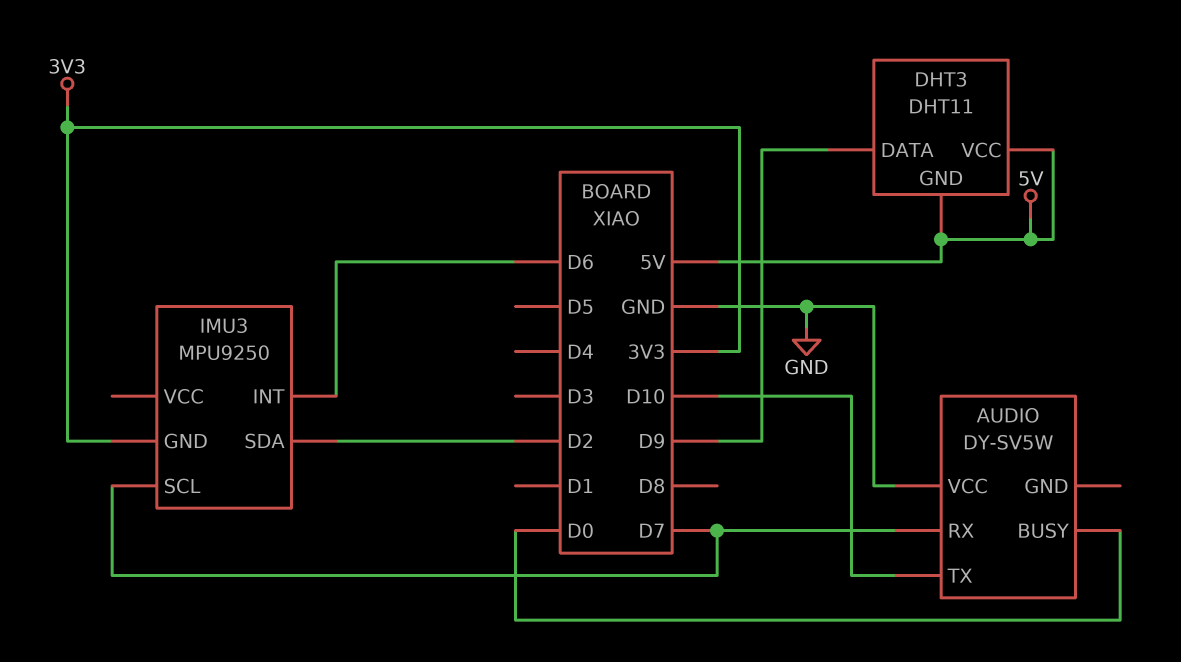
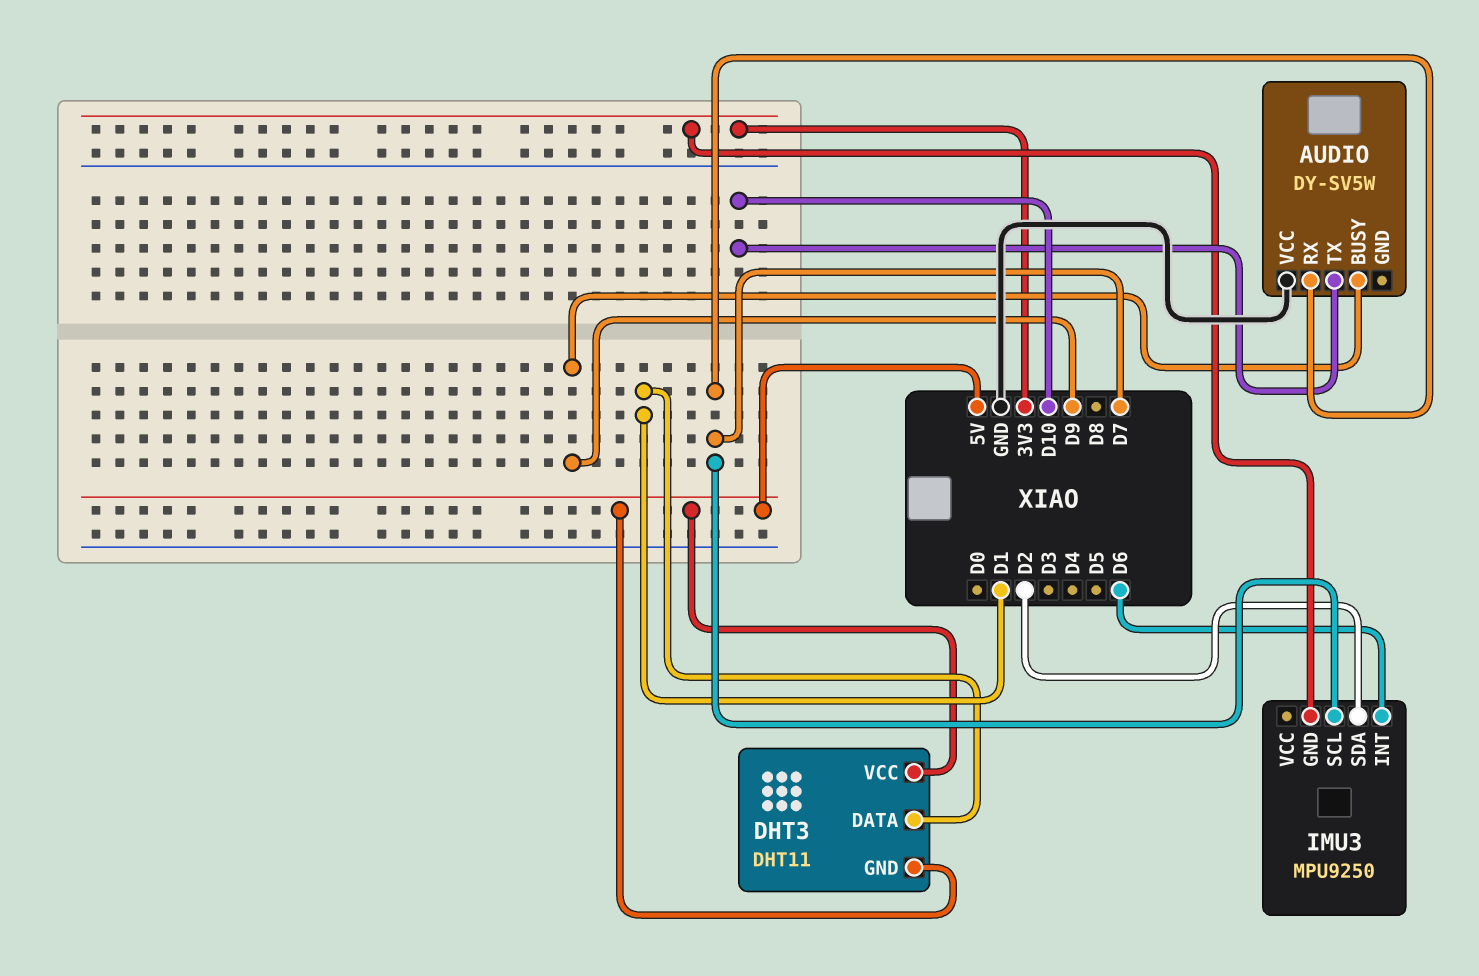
AUDIO pin BUSY: D0 -> D9
DHT3 pin DATA: D9 -> D1

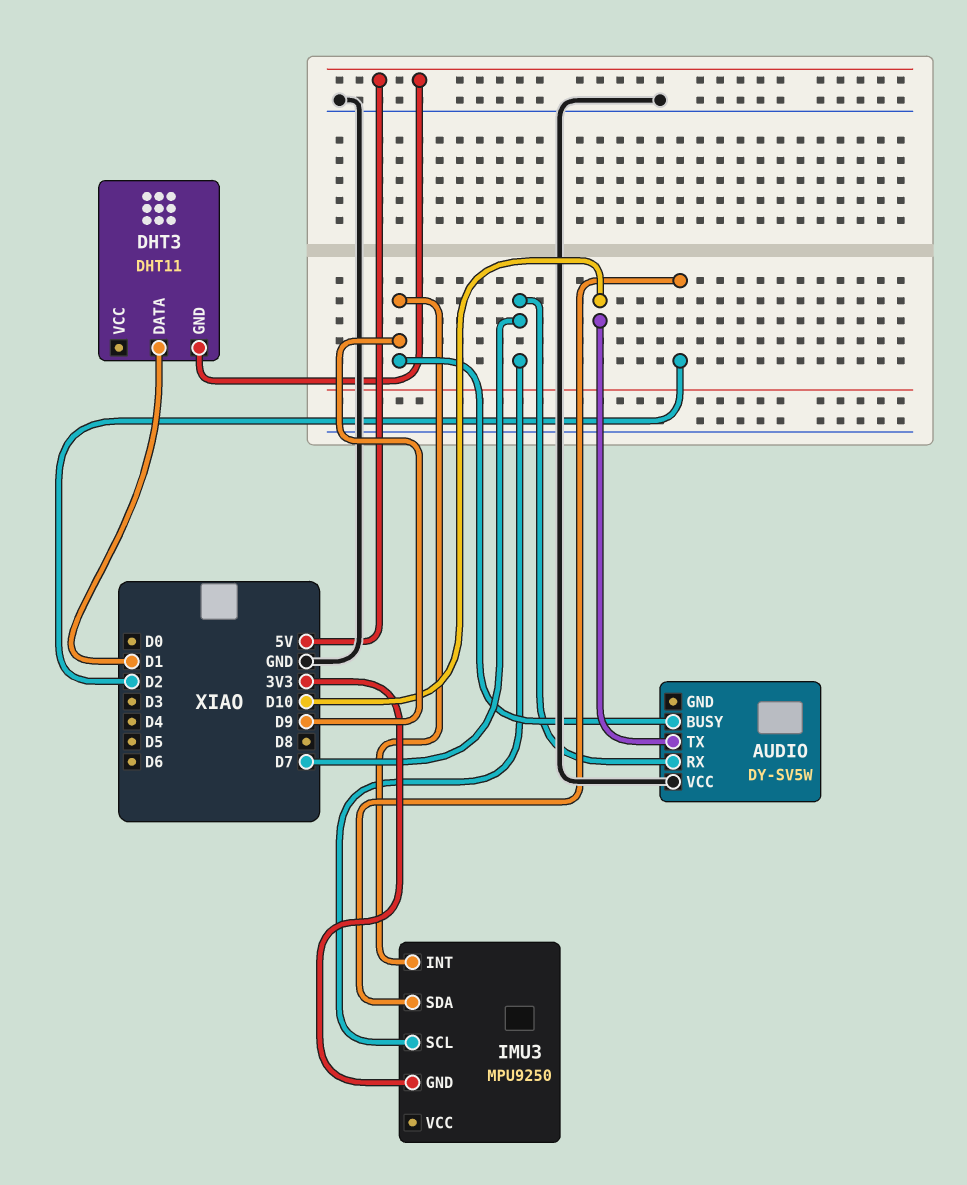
DHT3 pin VCC: 5V -> none
IMU3 pin INT: D6 -> D9

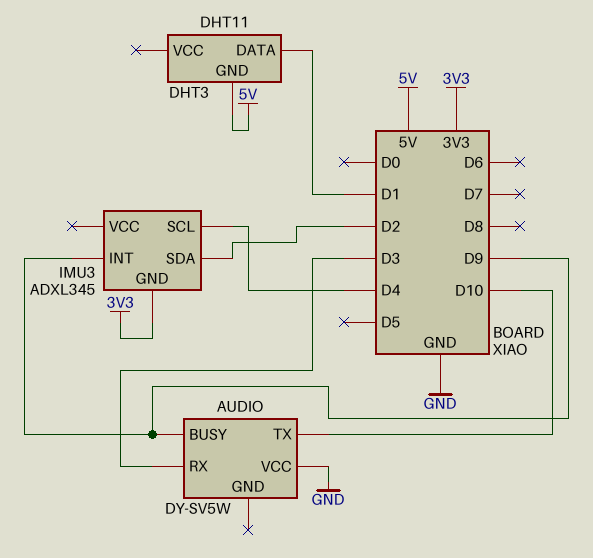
AUDIO pin RX: D7 -> D3
IMU3: MPU9250 -> ADXL345
IMU3 pin SCL: D7 -> D4

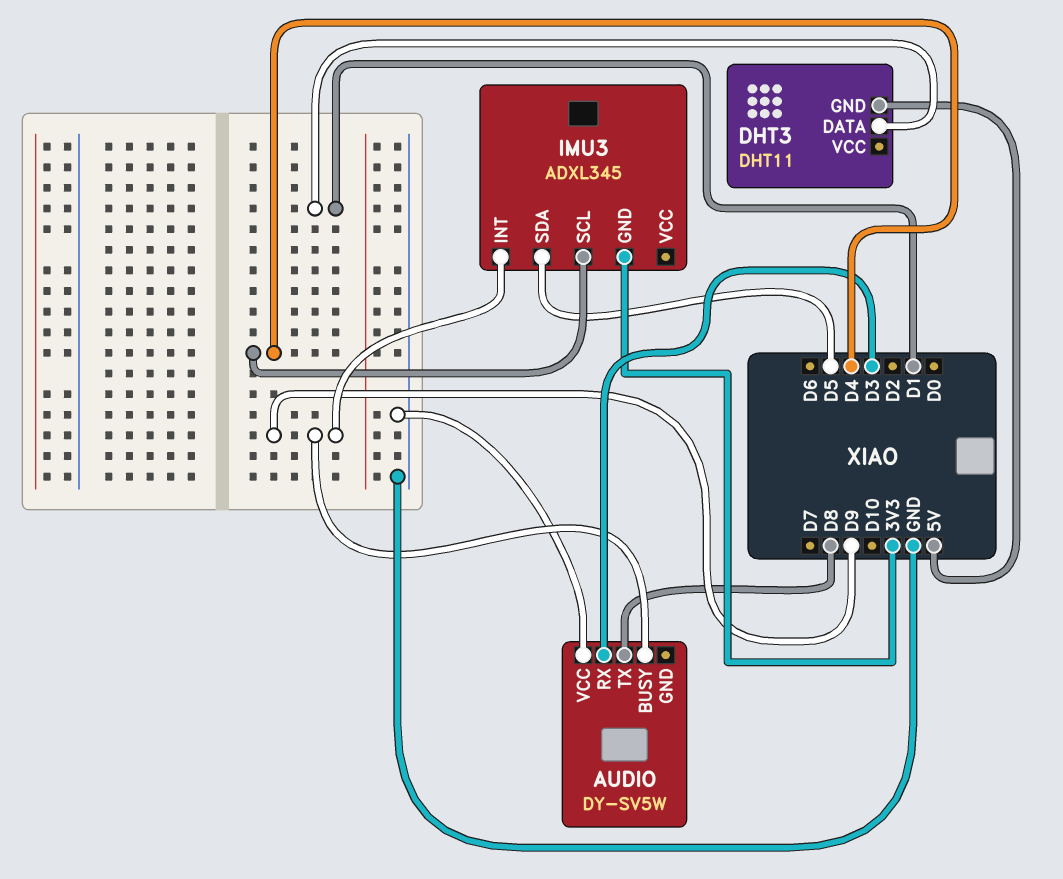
AUDIO pin TX: D10 -> D8
IMU3 pin SDA: D2 -> D5

